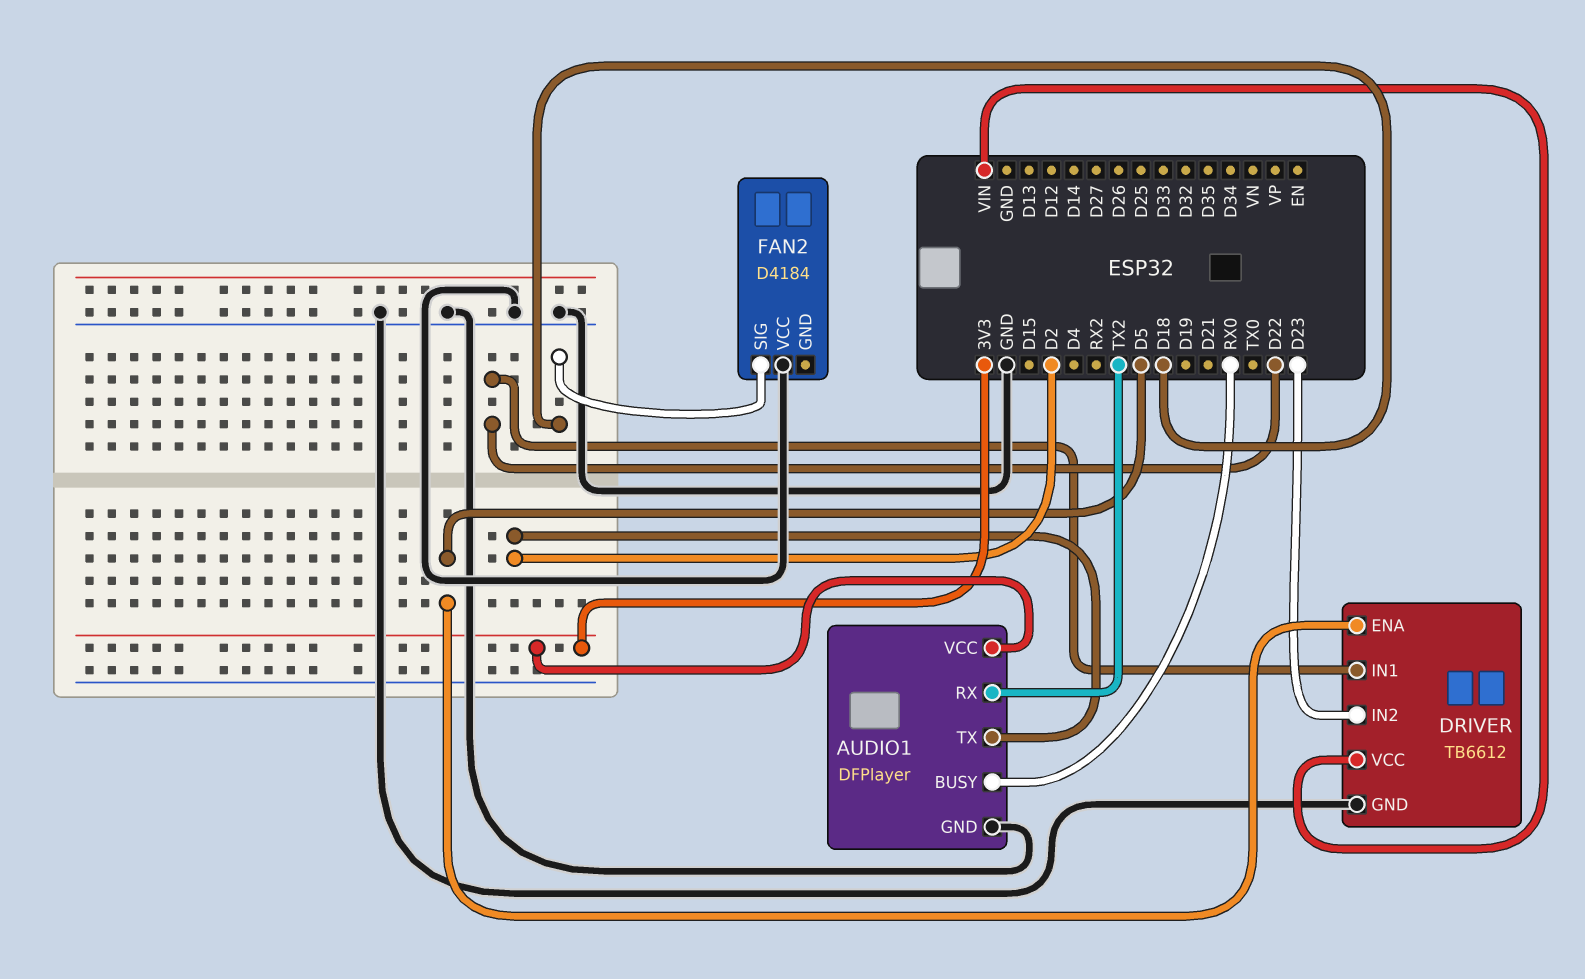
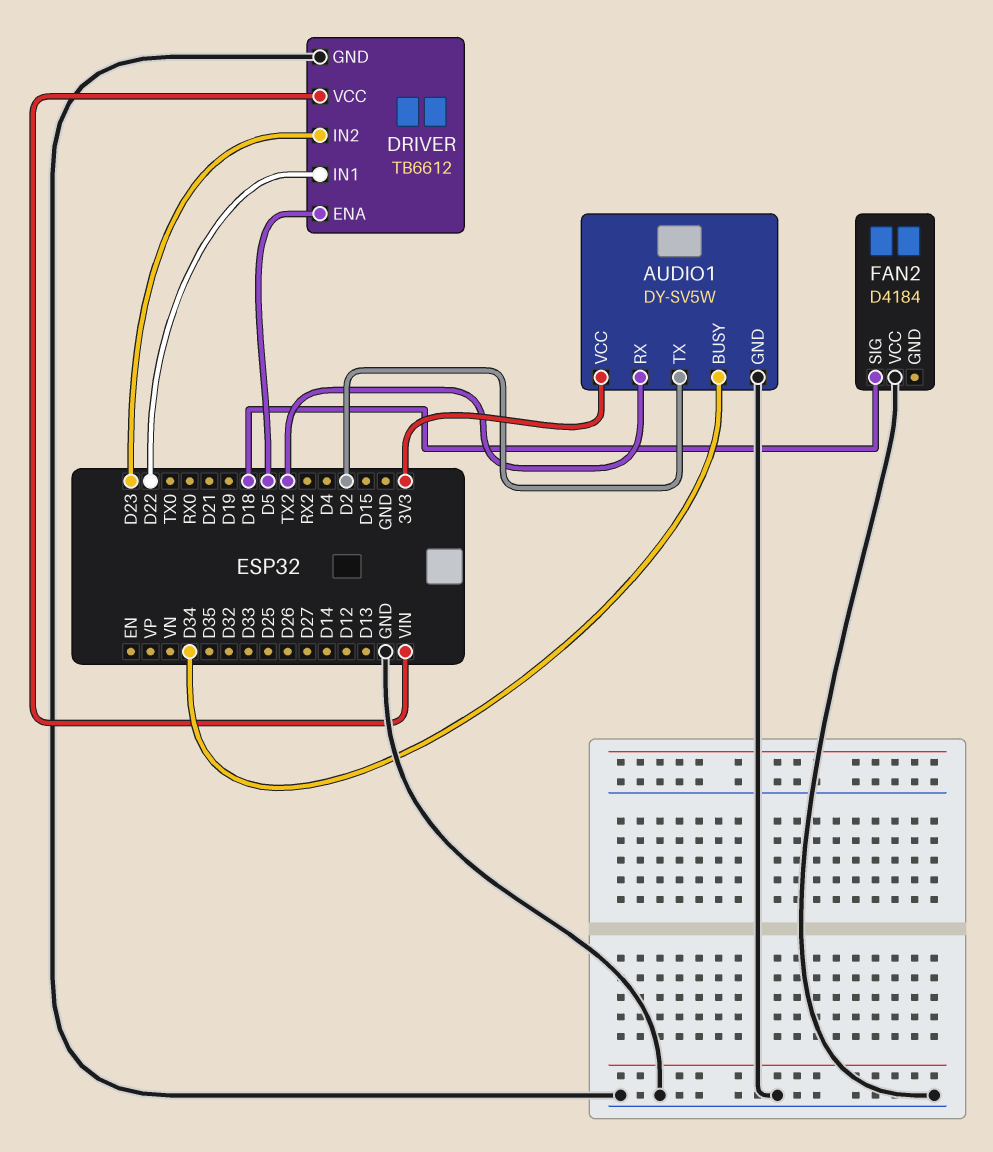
AUDIO1: DFPlayer -> DY-SV5W
AUDIO1 pin BUSY: RX0 -> D34

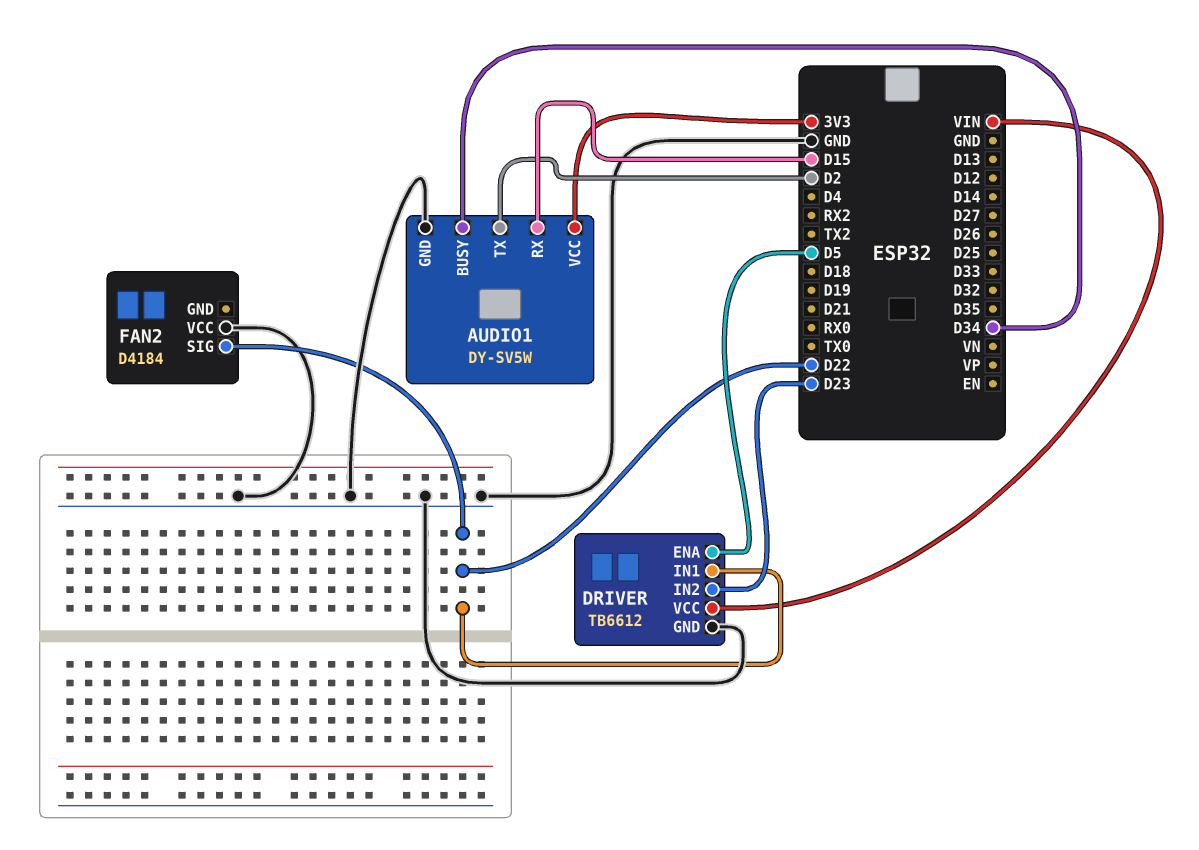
AUDIO1 pin RX: TX2 -> D15
FAN2 pin SIG: D18 -> D22

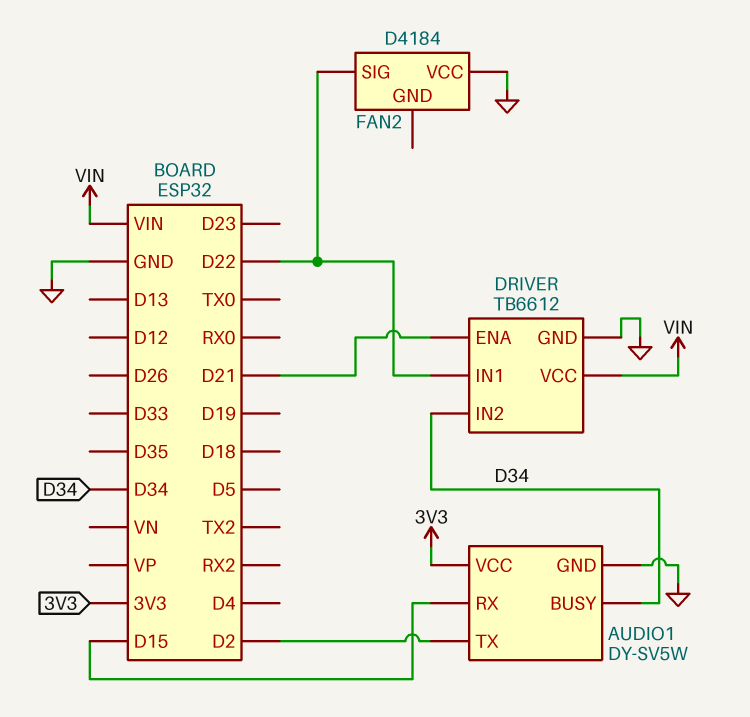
DRIVER pin ENA: D5 -> D21
DRIVER pin IN2: D23 -> D34

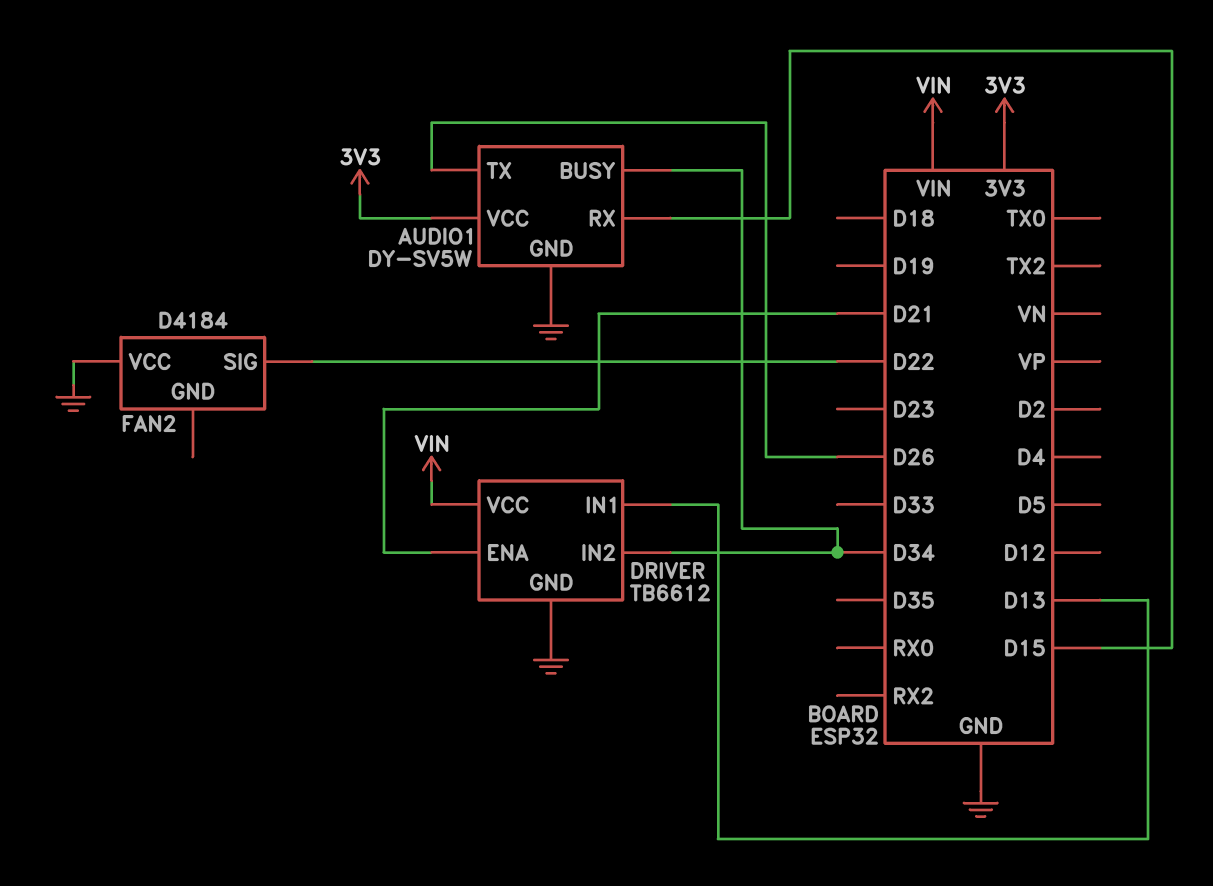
AUDIO1 pin TX: D2 -> D26
DRIVER pin IN1: D22 -> D13

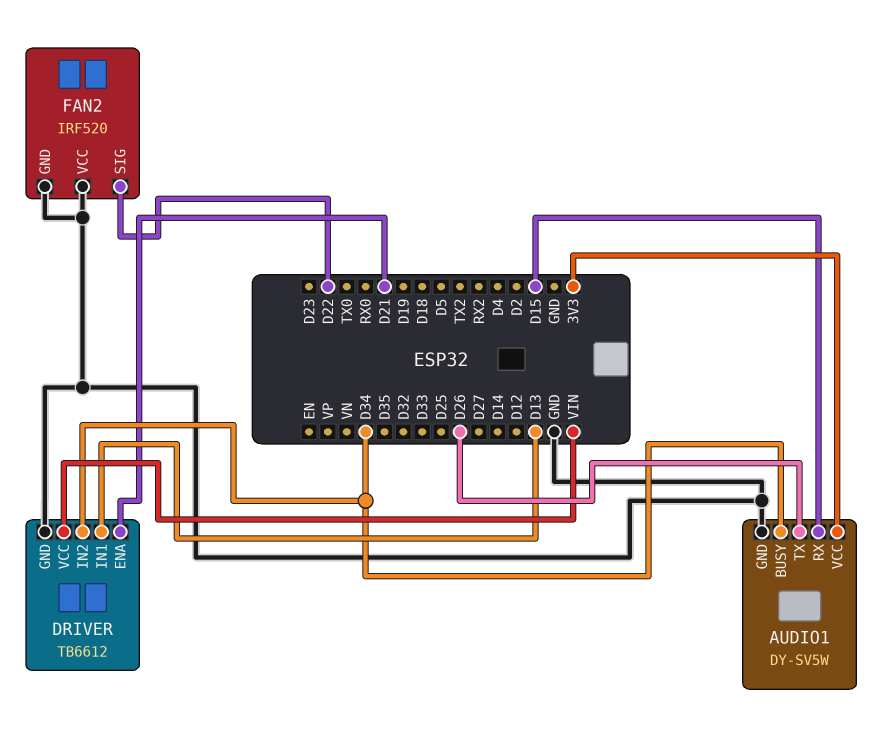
FAN2: D4184 -> IRF520
FAN2 pin GND: none -> GND

